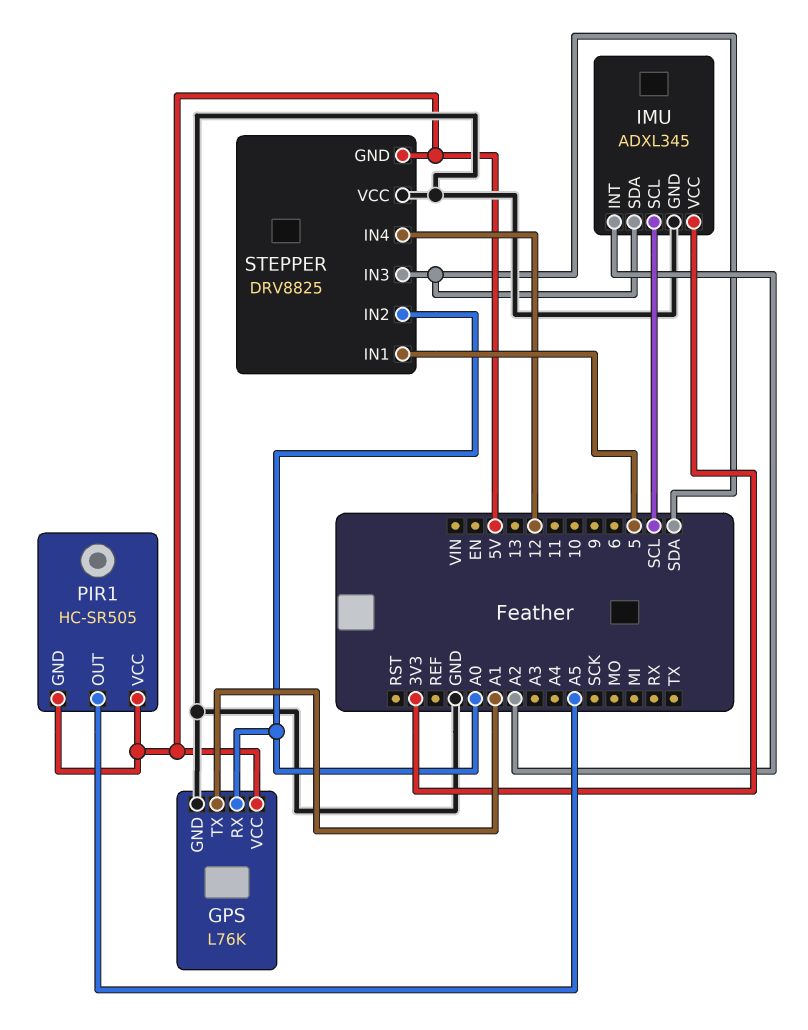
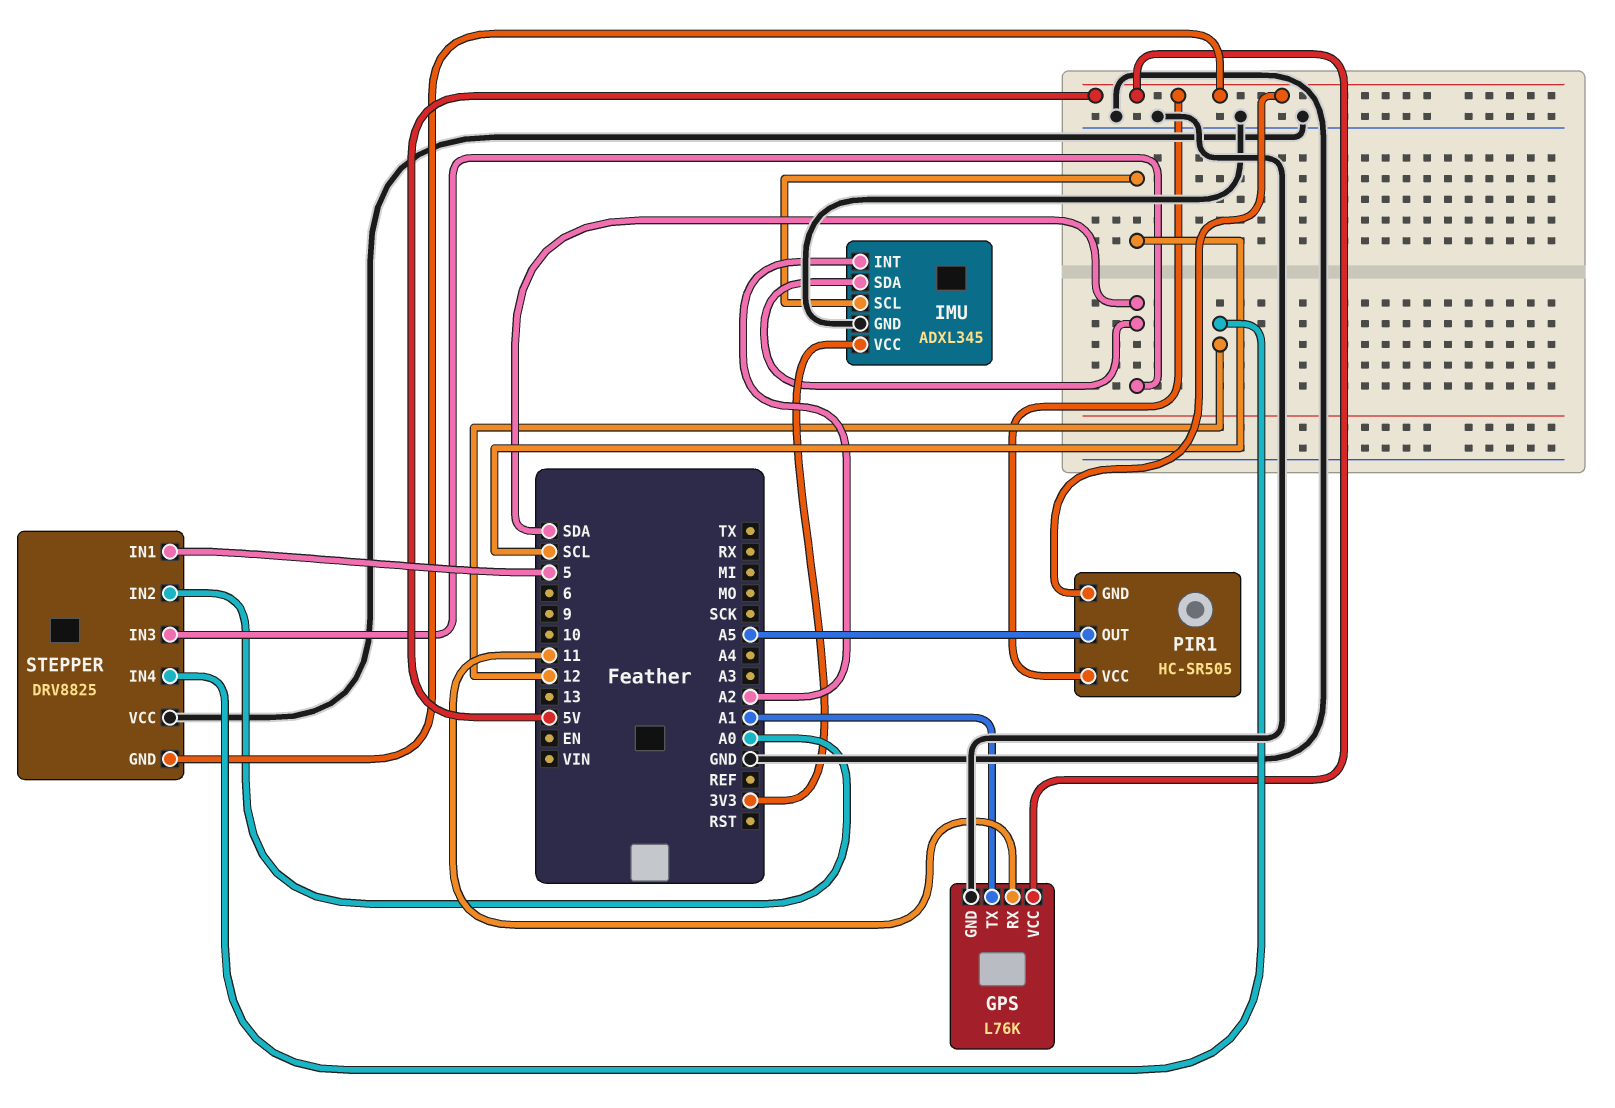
GPS pin RX: A0 -> 11

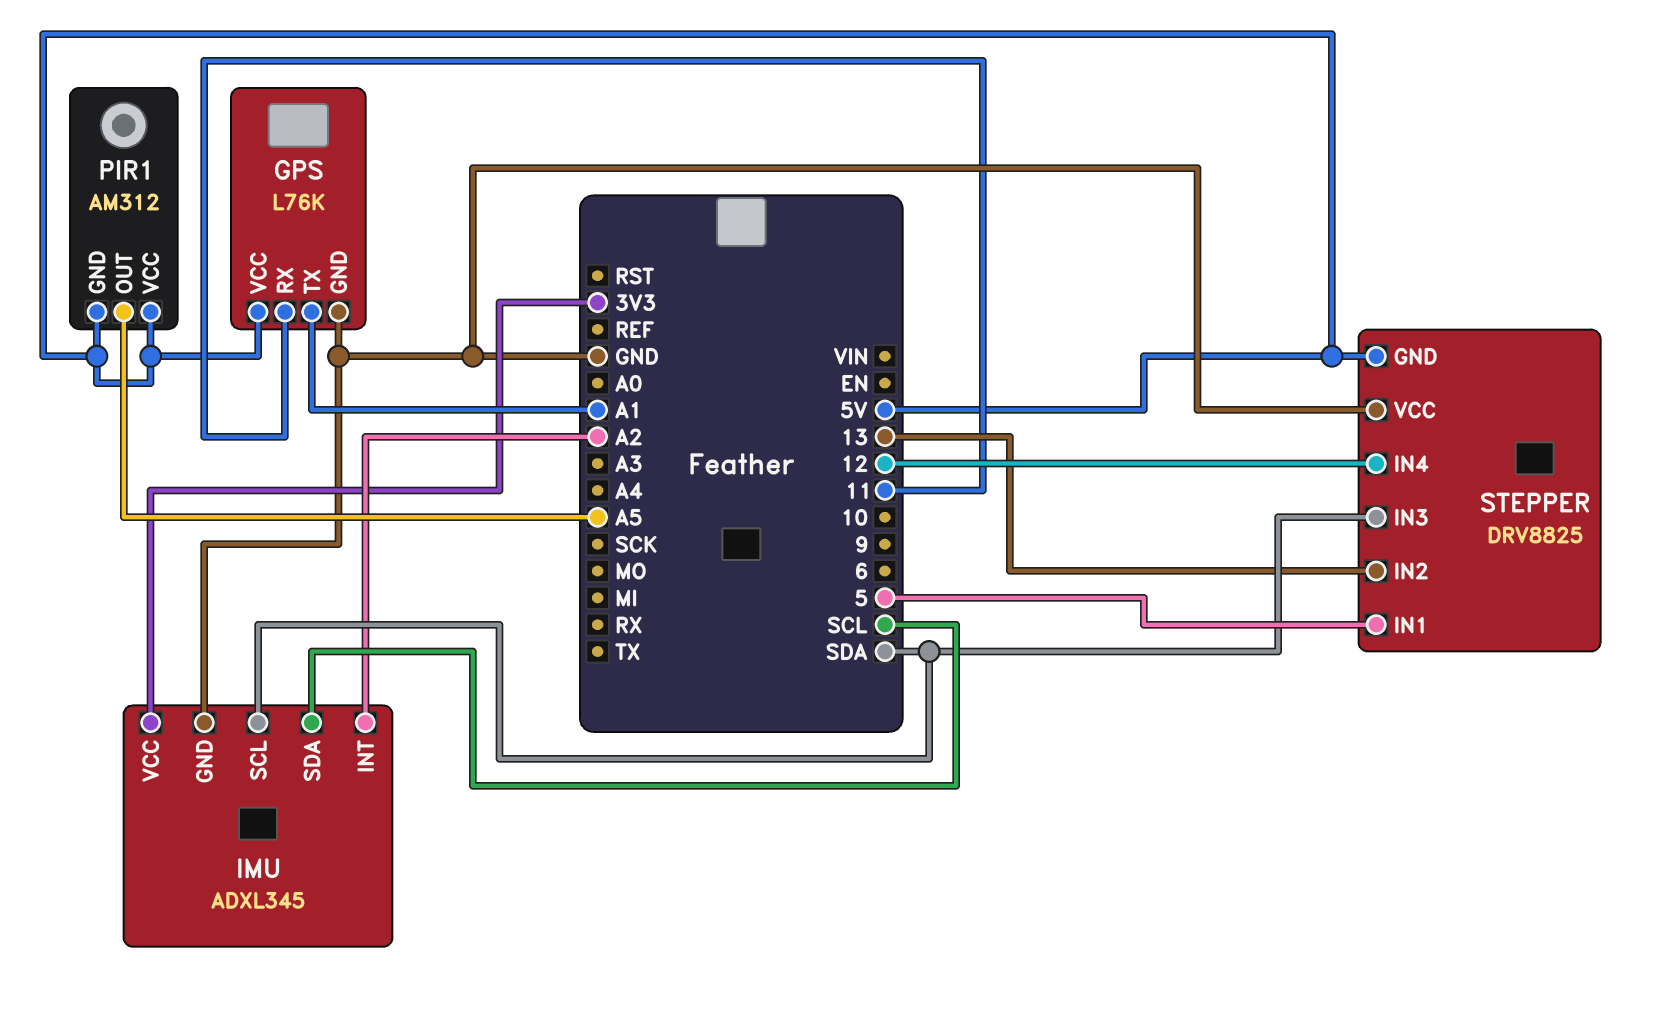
IMU pin SCL: SCL -> SDA
IMU pin SDA: SDA -> SCL
PIR1: HC-SR505 -> AM312
STEPPER pin IN2: A0 -> 13

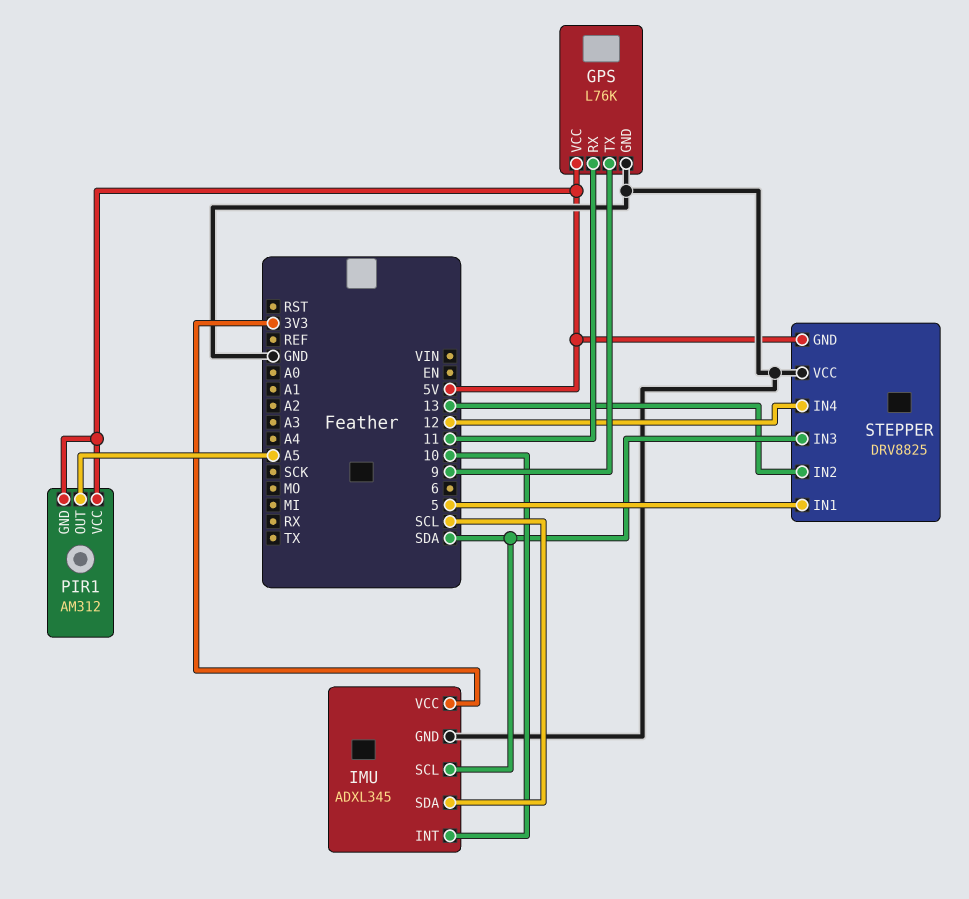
GPS pin TX: A1 -> 9
IMU pin INT: A2 -> 10

